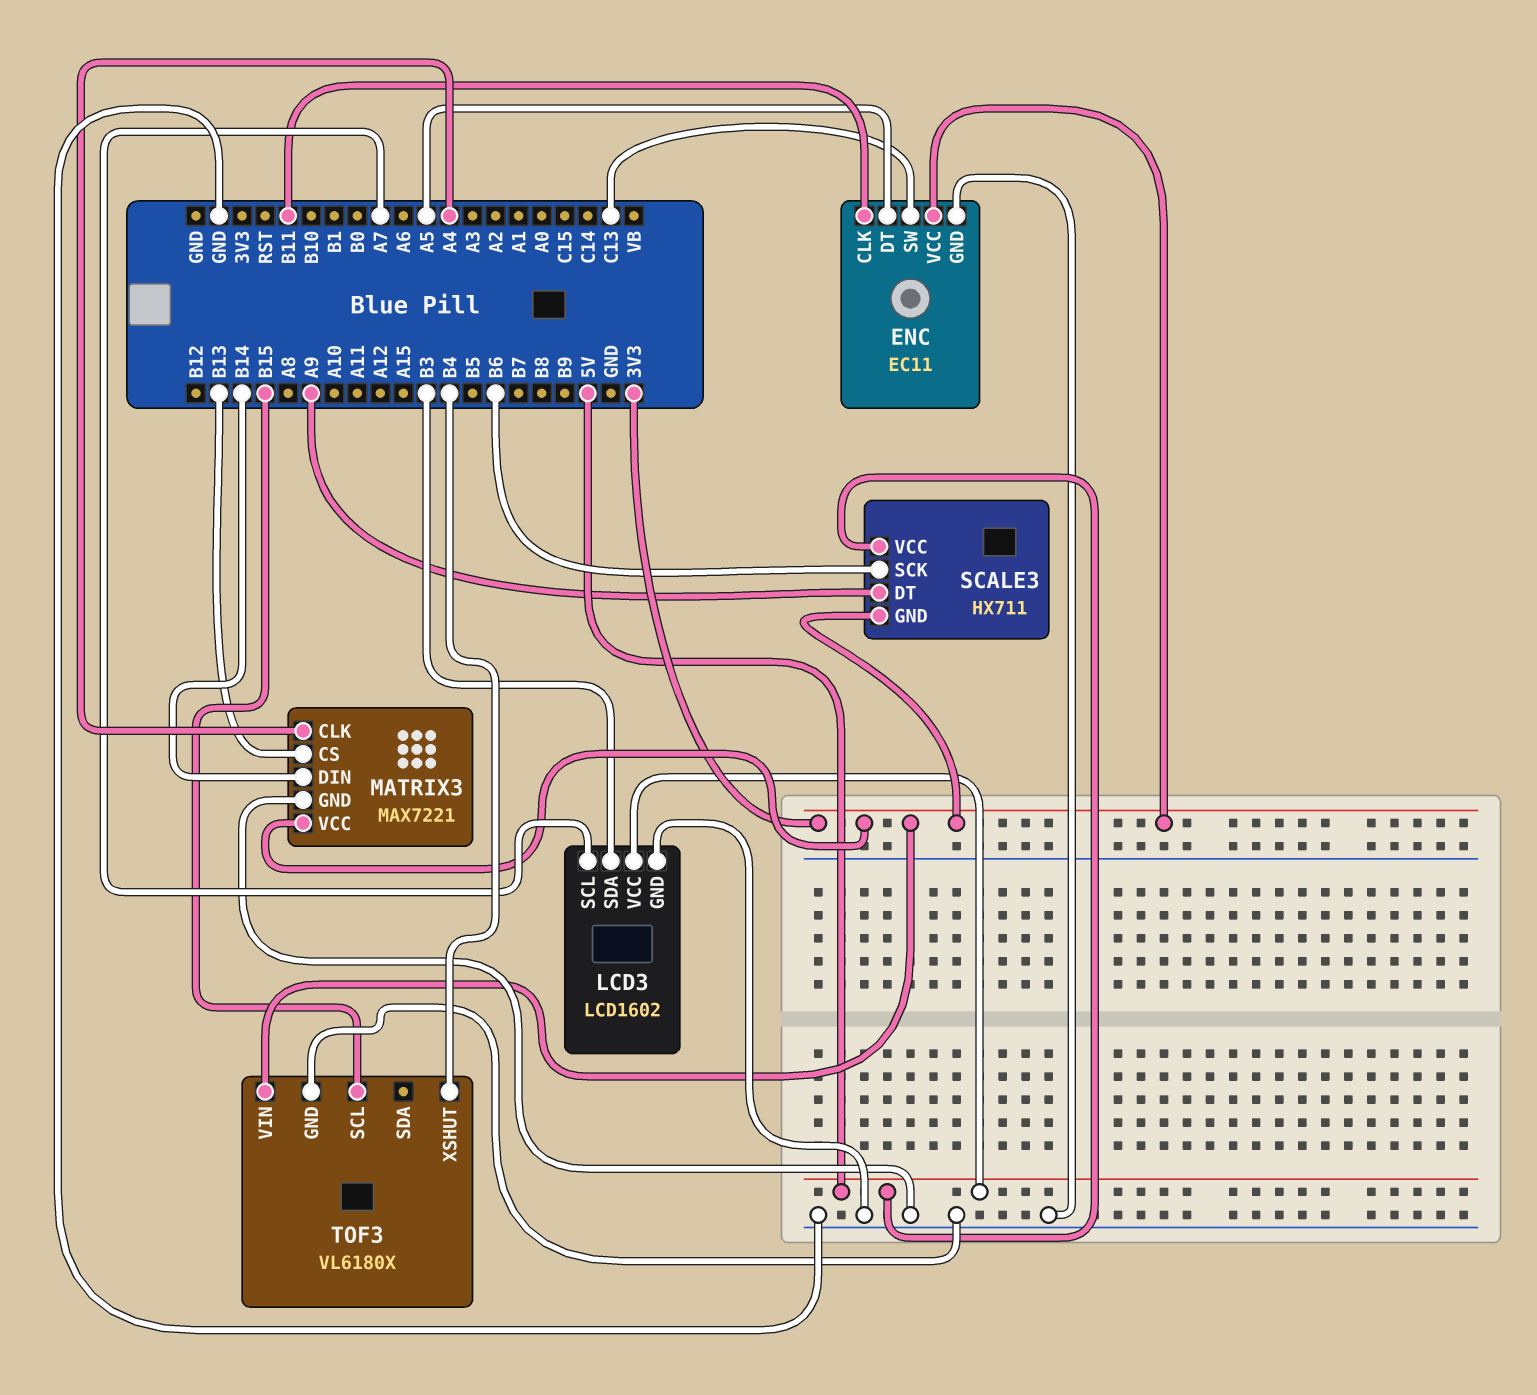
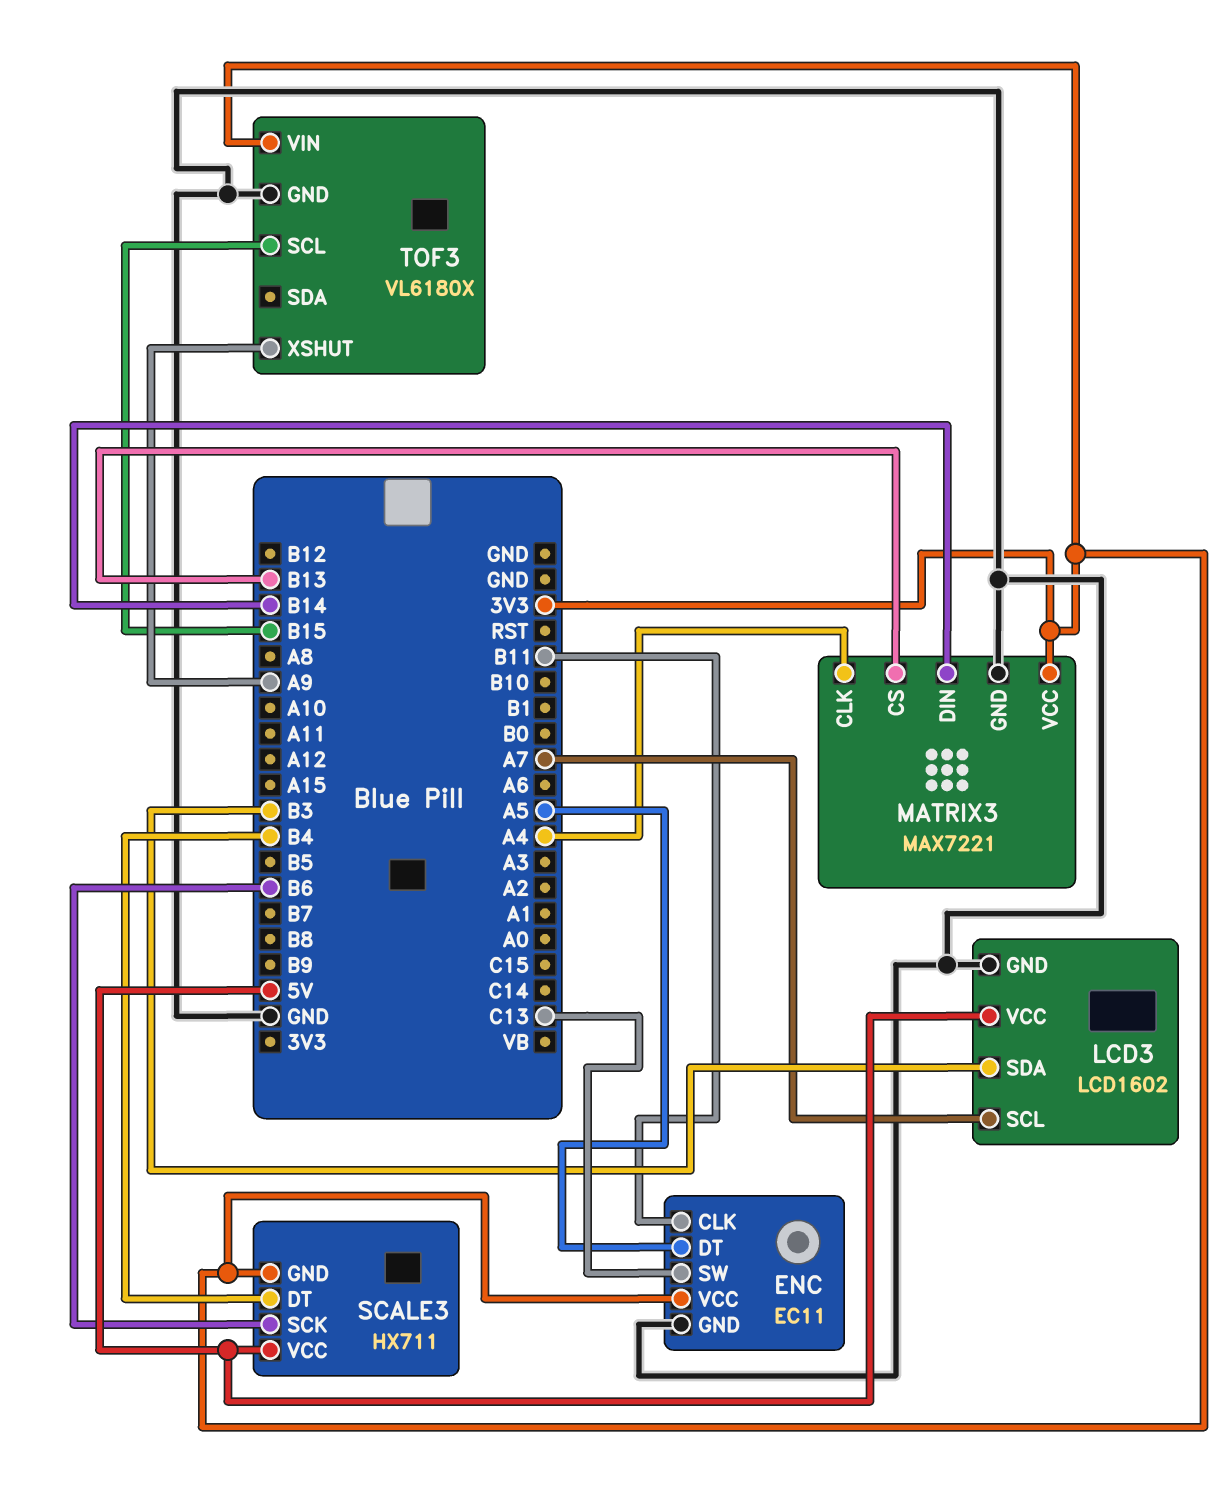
SCALE3 pin DT: A9 -> B4
TOF3 pin XSHUT: B4 -> A9

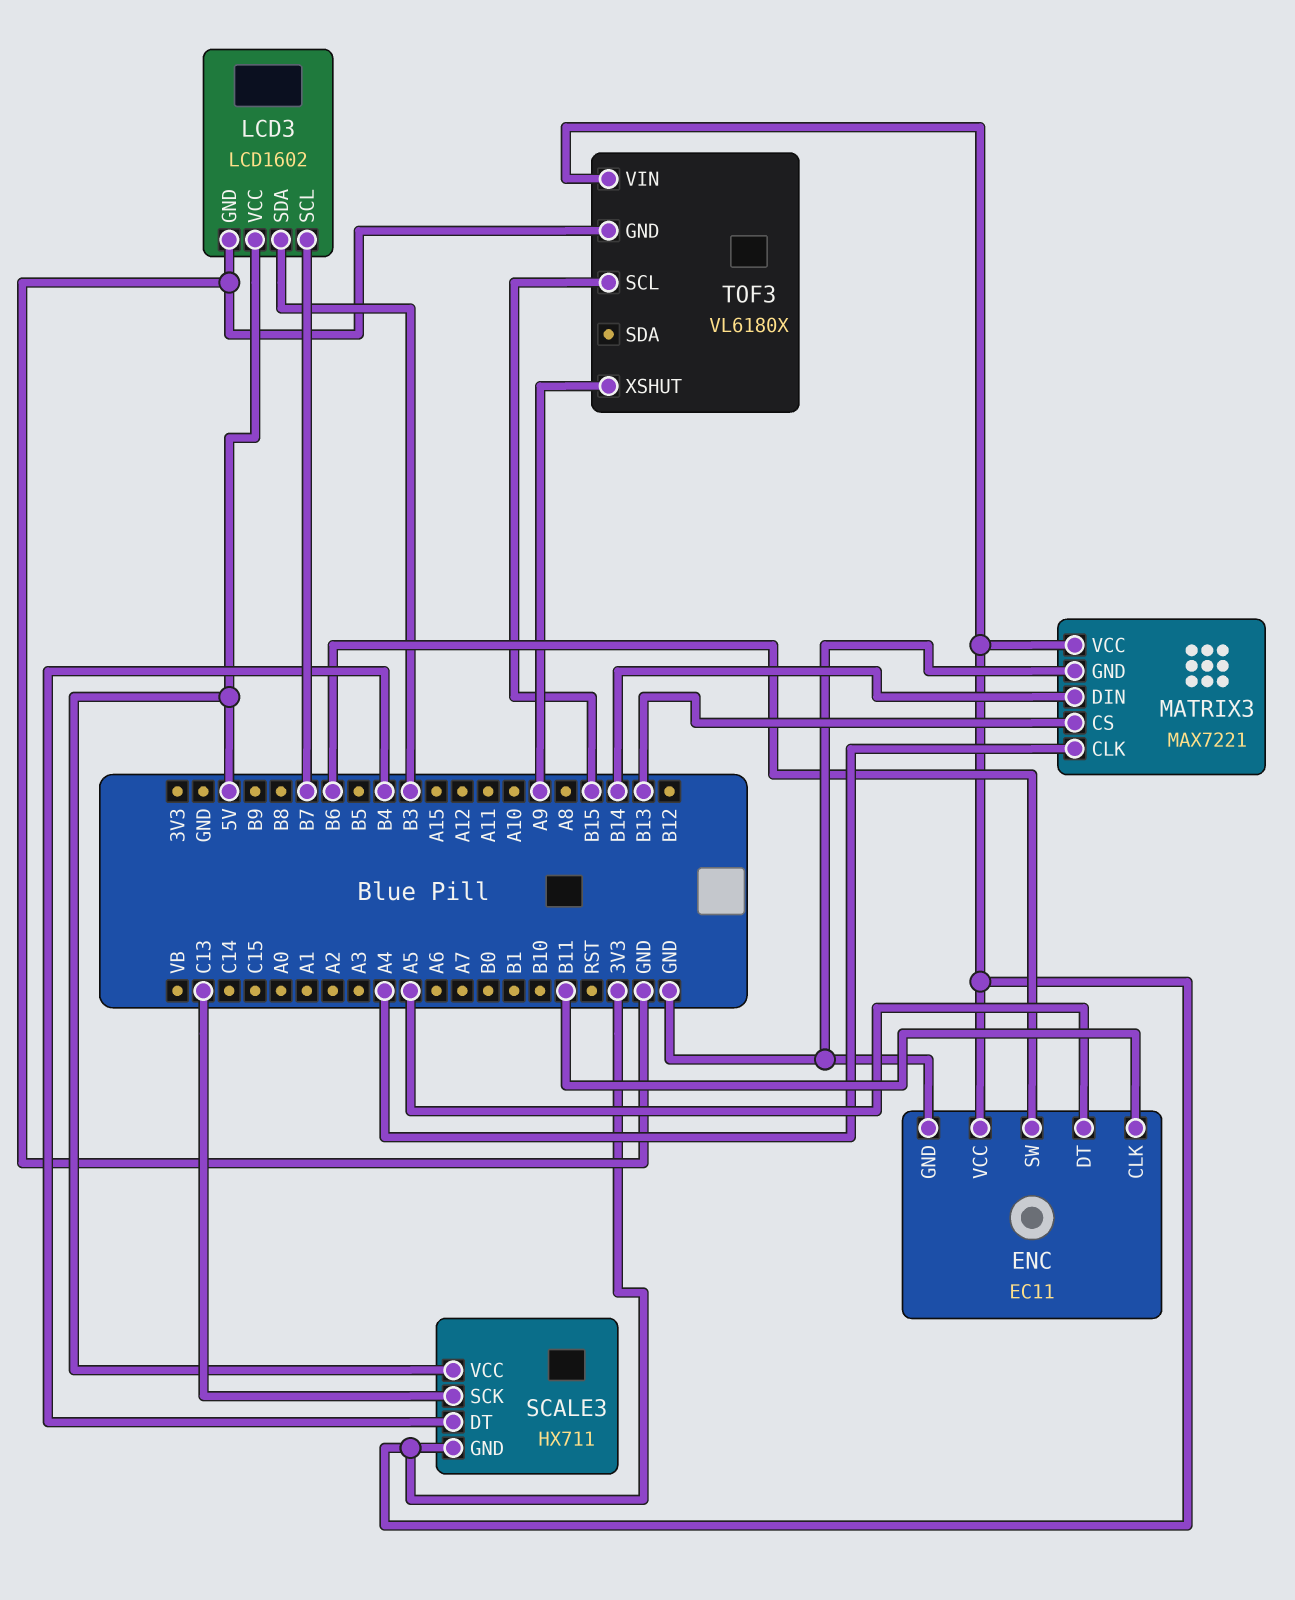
ENC pin SW: C13 -> B6
LCD3 pin SCL: A7 -> B7
SCALE3 pin SCK: B6 -> C13

